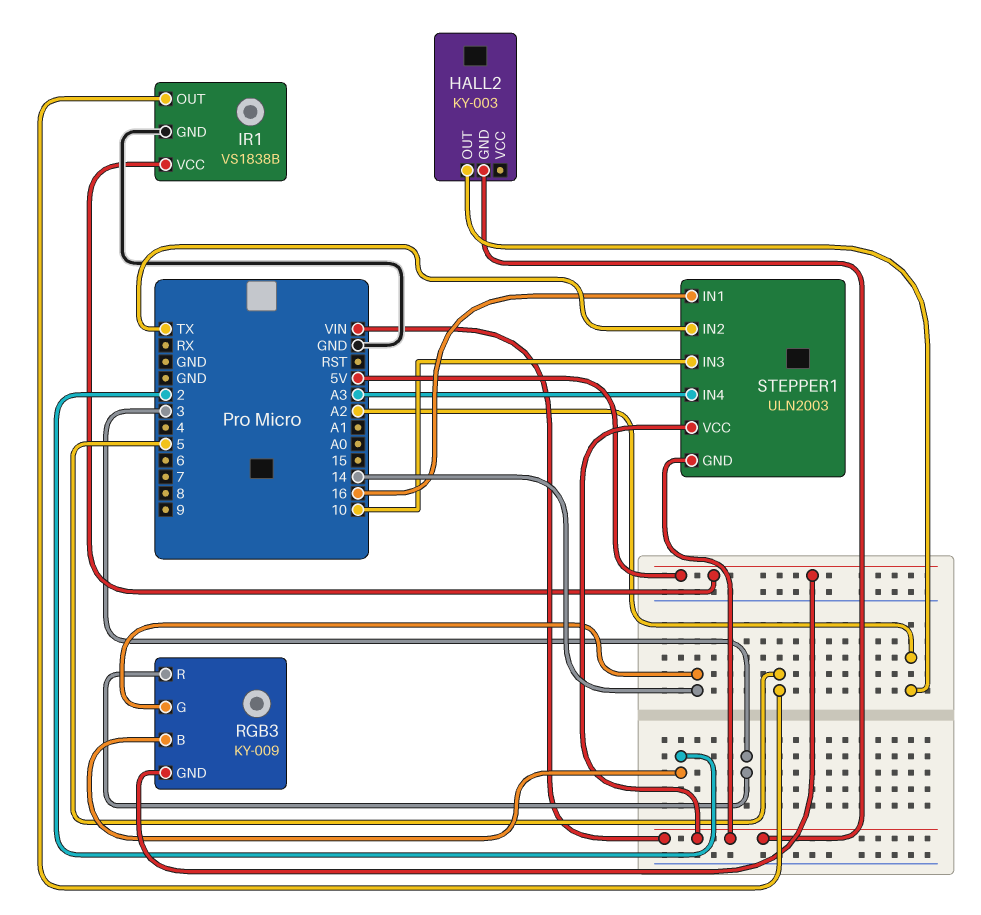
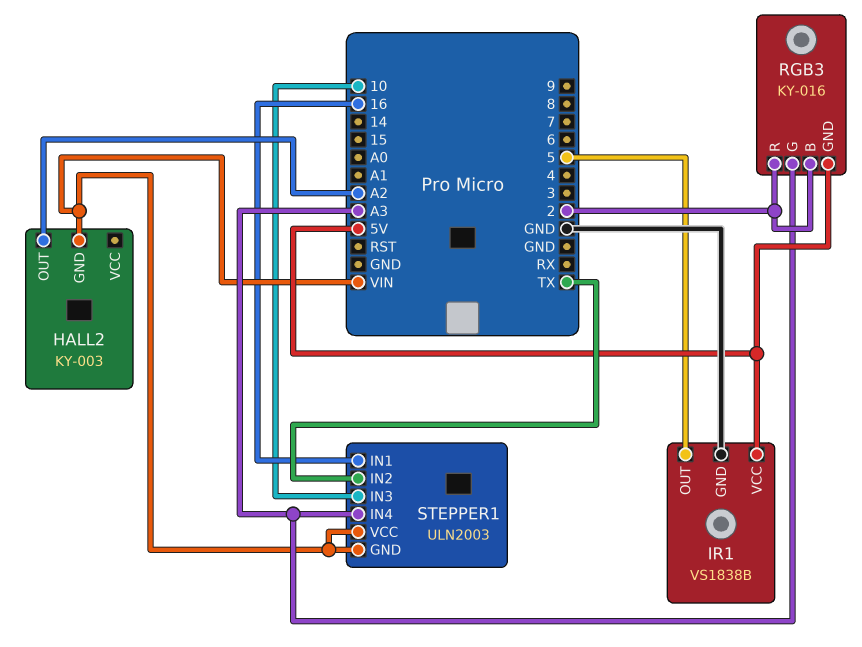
RGB3: KY-009 -> KY-016
RGB3 pin G: 14 -> A3
RGB3 pin R: 3 -> 2

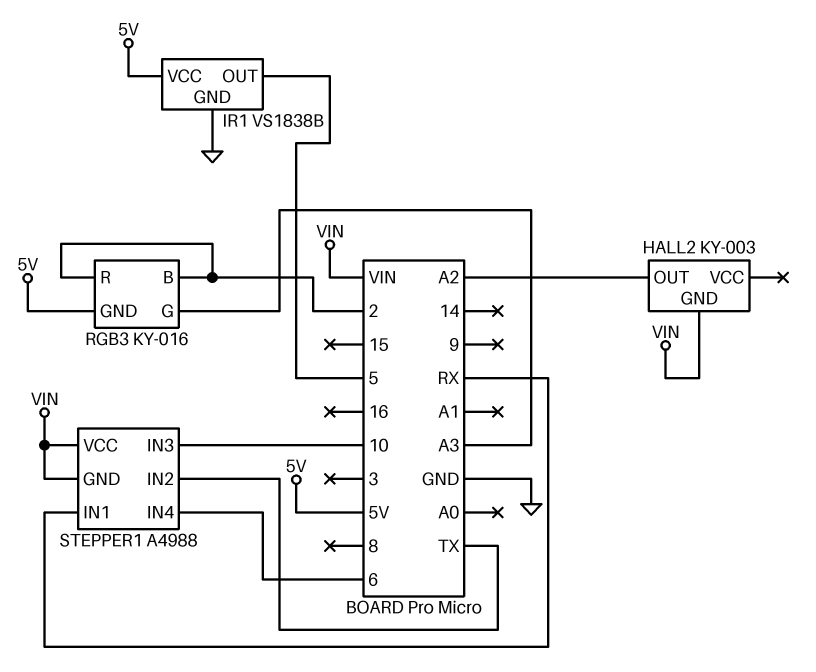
STEPPER1: ULN2003 -> A4988
STEPPER1 pin IN1: 16 -> RX
STEPPER1 pin IN4: A3 -> 6

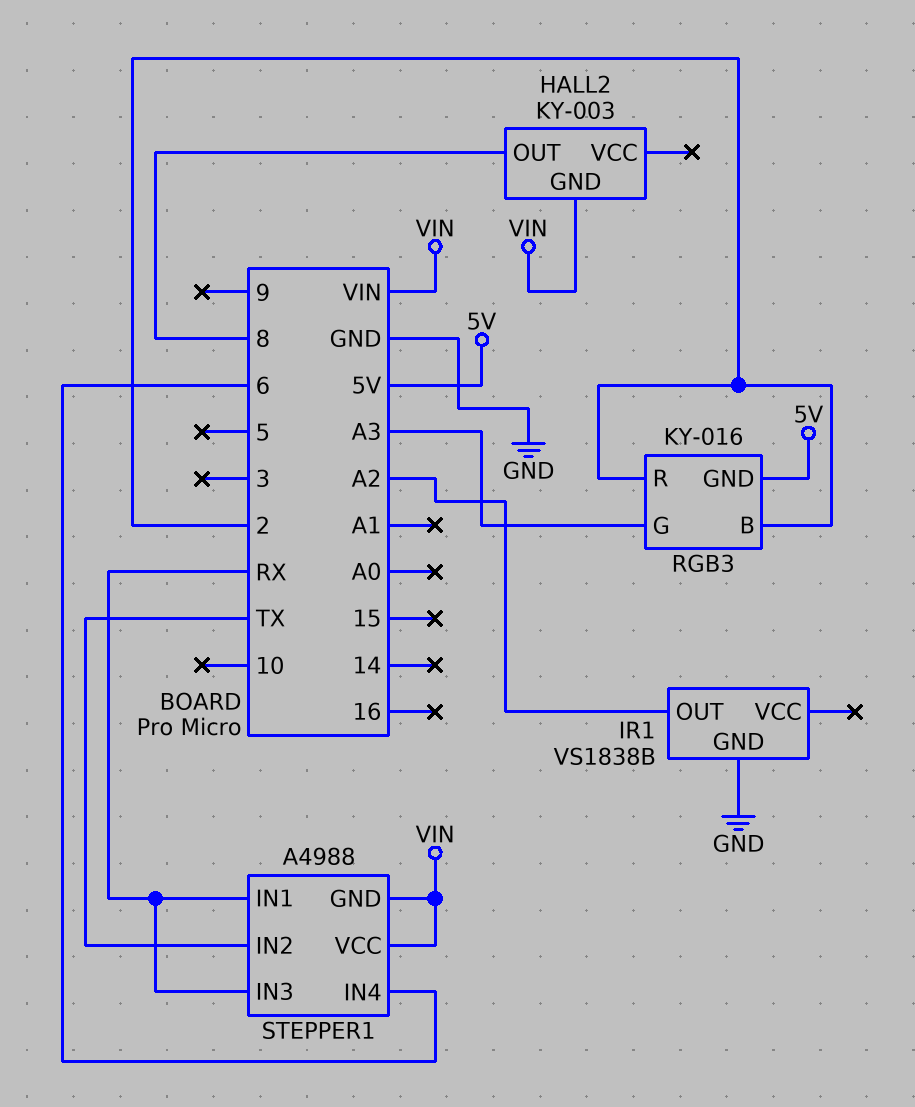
HALL2 pin OUT: A2 -> 8
IR1 pin OUT: 5 -> A2
IR1 pin VCC: 5V -> none
STEPPER1 pin IN3: 10 -> RX

